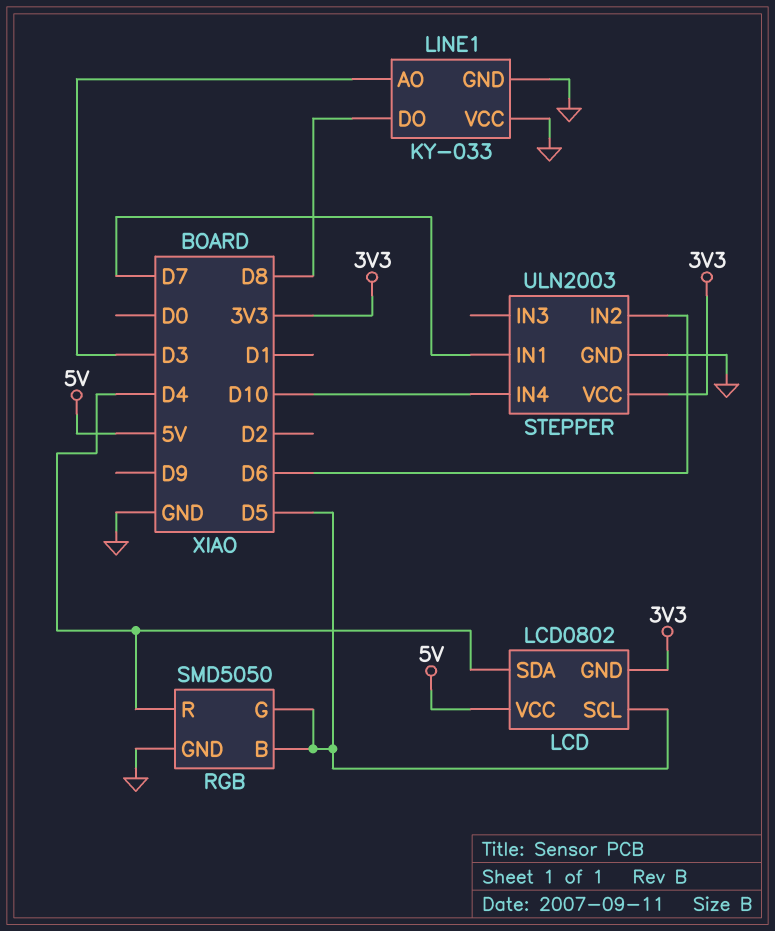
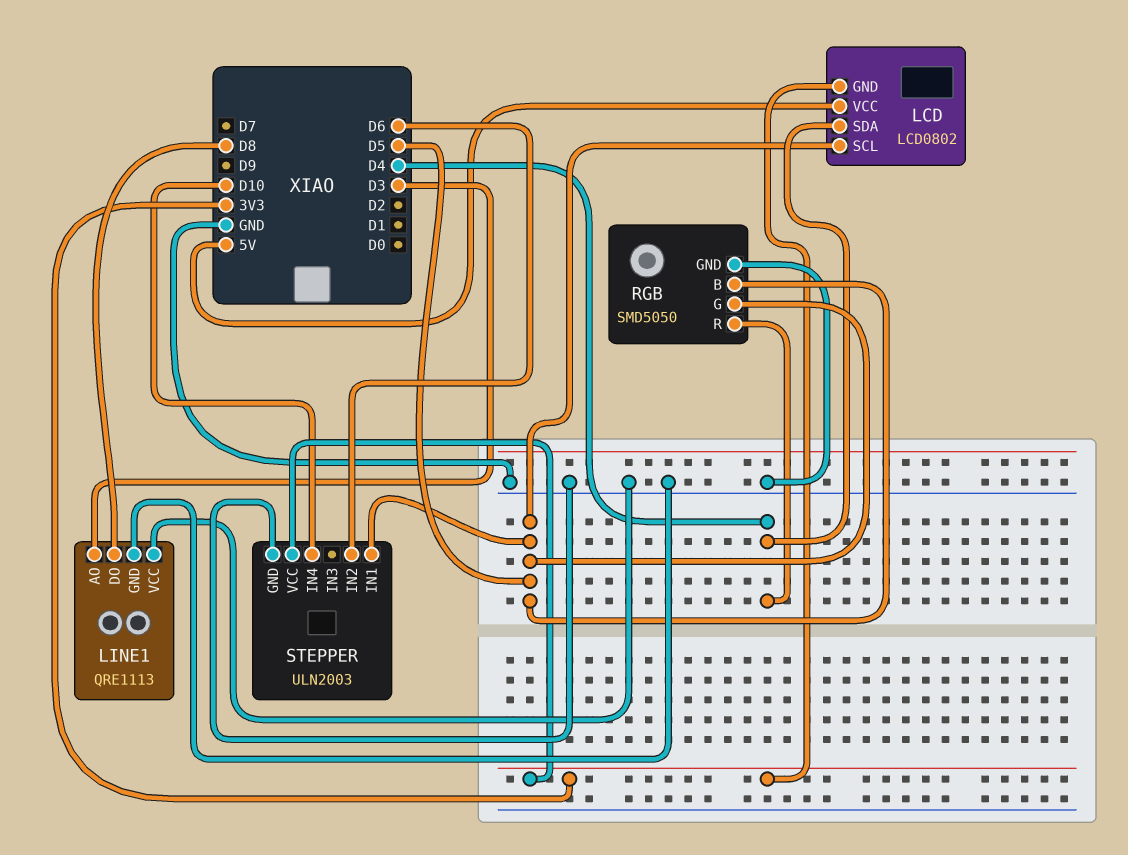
LINE1: KY-033 -> QRE1113
STEPPER pin IN1: D7 -> D5

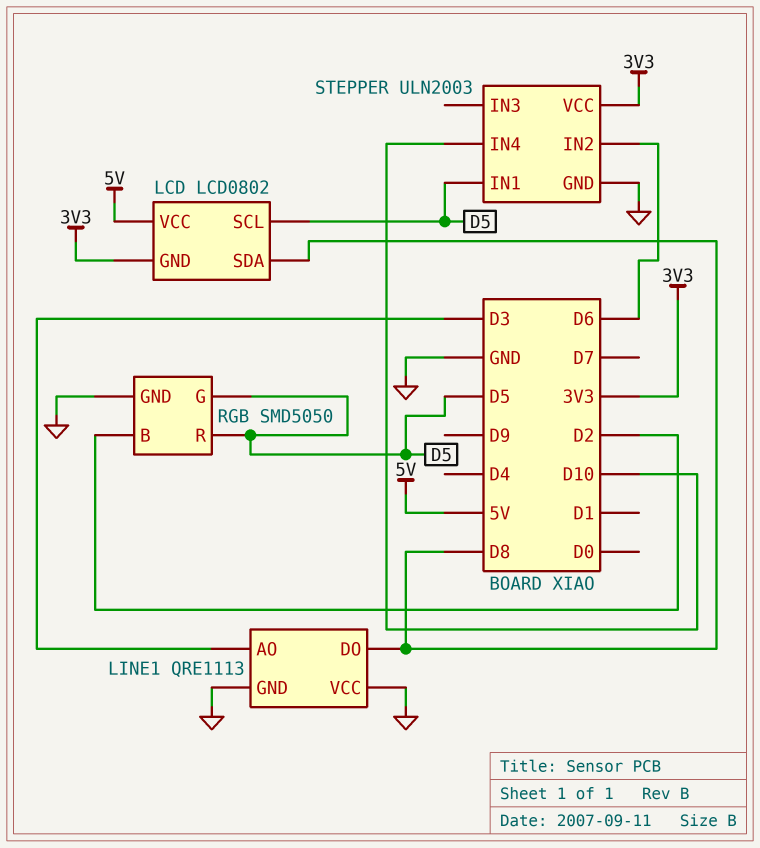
LCD pin SDA: D4 -> D8
RGB pin B: D5 -> D2
RGB pin R: D4 -> D5

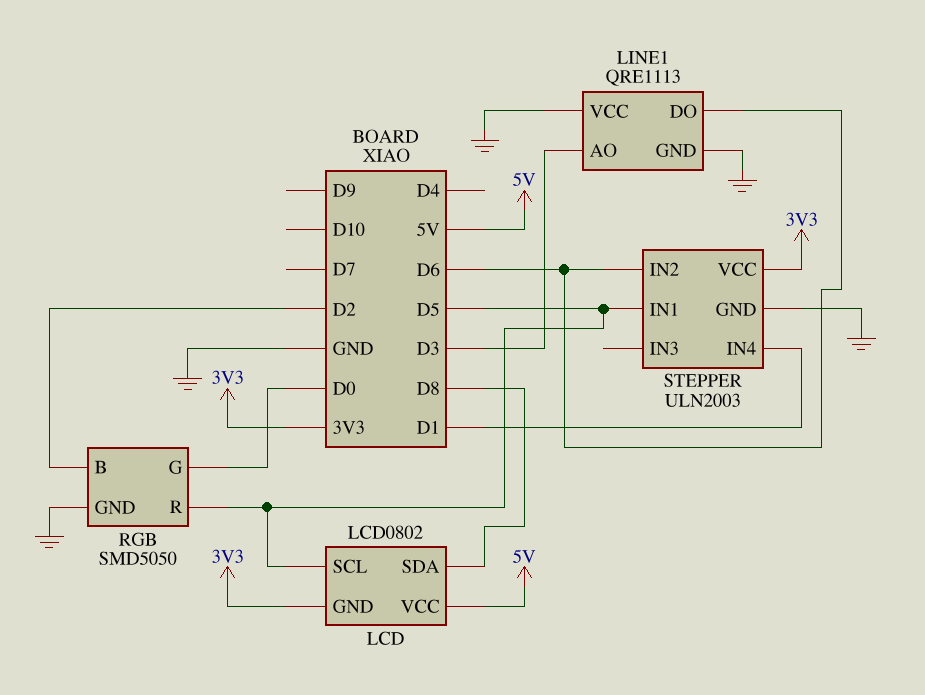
LINE1 pin DO: D8 -> D6
RGB pin G: D5 -> D0
STEPPER pin IN4: D10 -> D1

